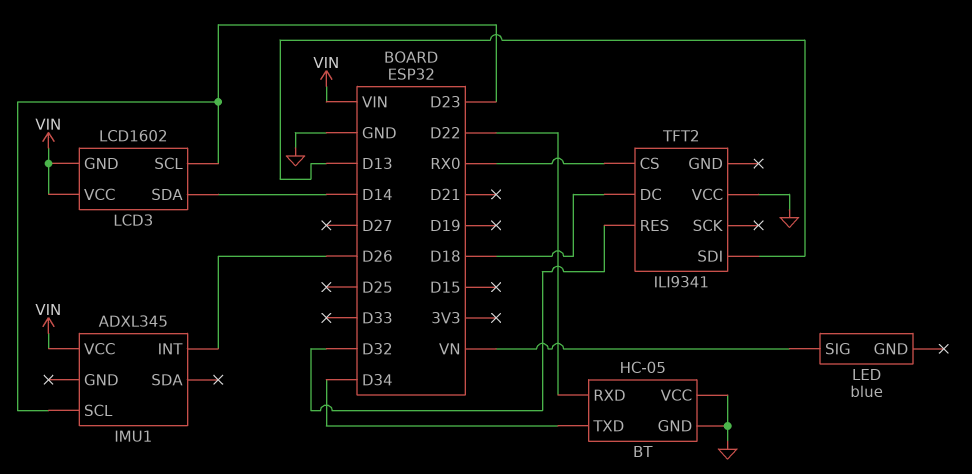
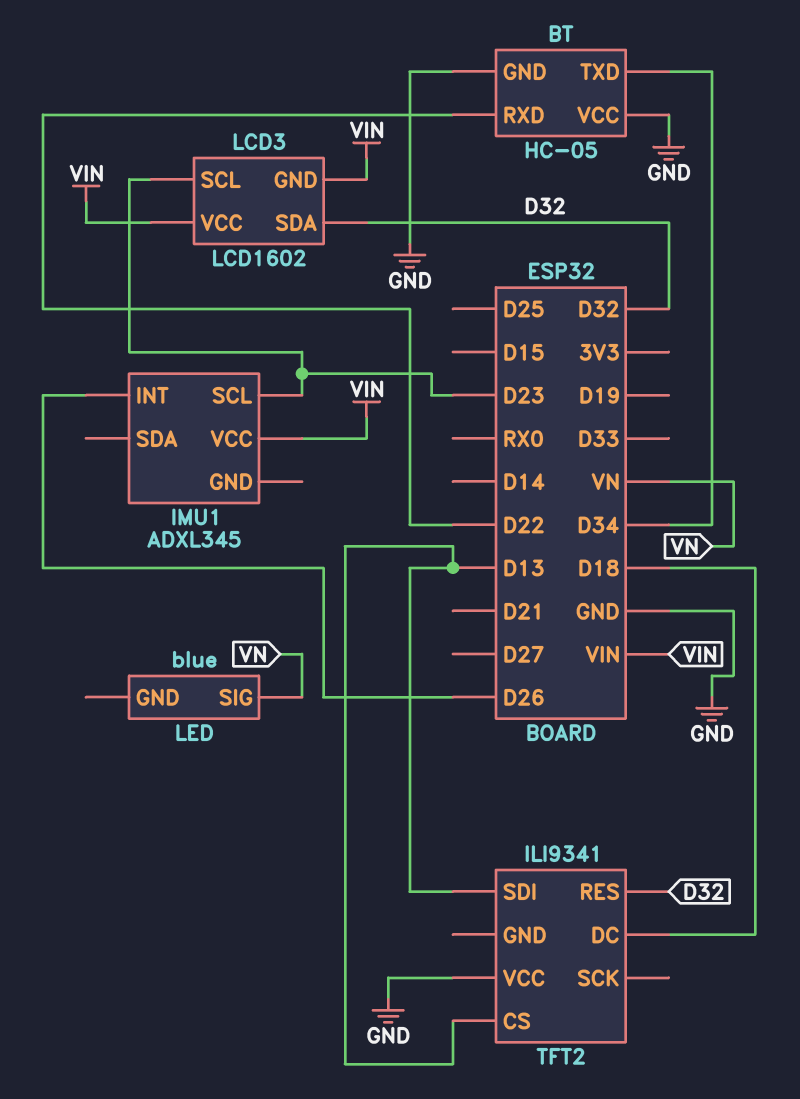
LCD3 pin SDA: D14 -> D32
TFT2 pin CS: RX0 -> D13

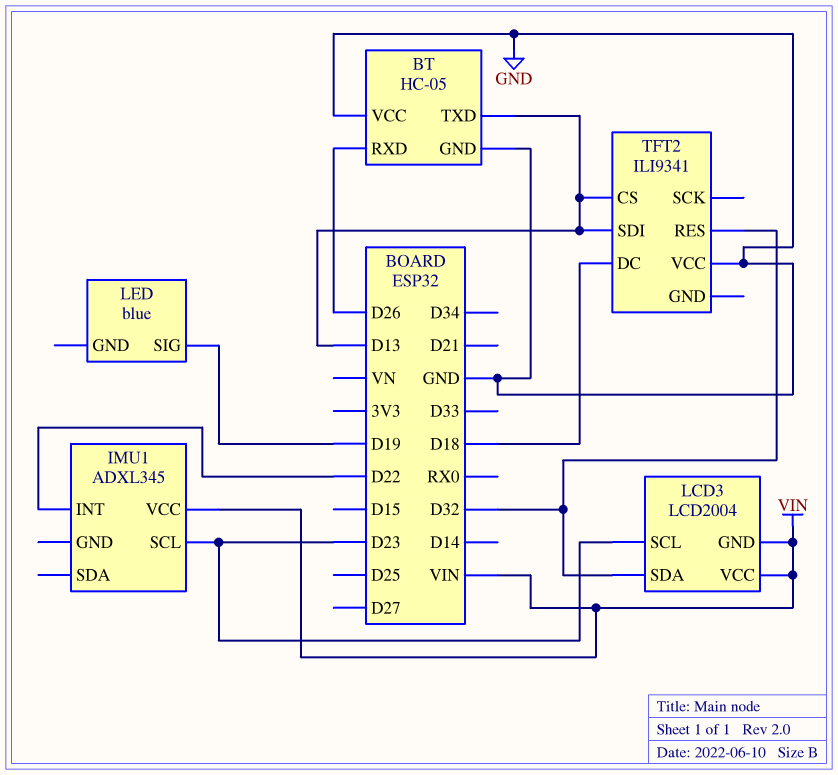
BT pin RXD: D22 -> D26
BT pin TXD: D34 -> D13
IMU1 pin INT: D26 -> D22
LCD3: LCD1602 -> LCD2004
LED pin SIG: VN -> D19

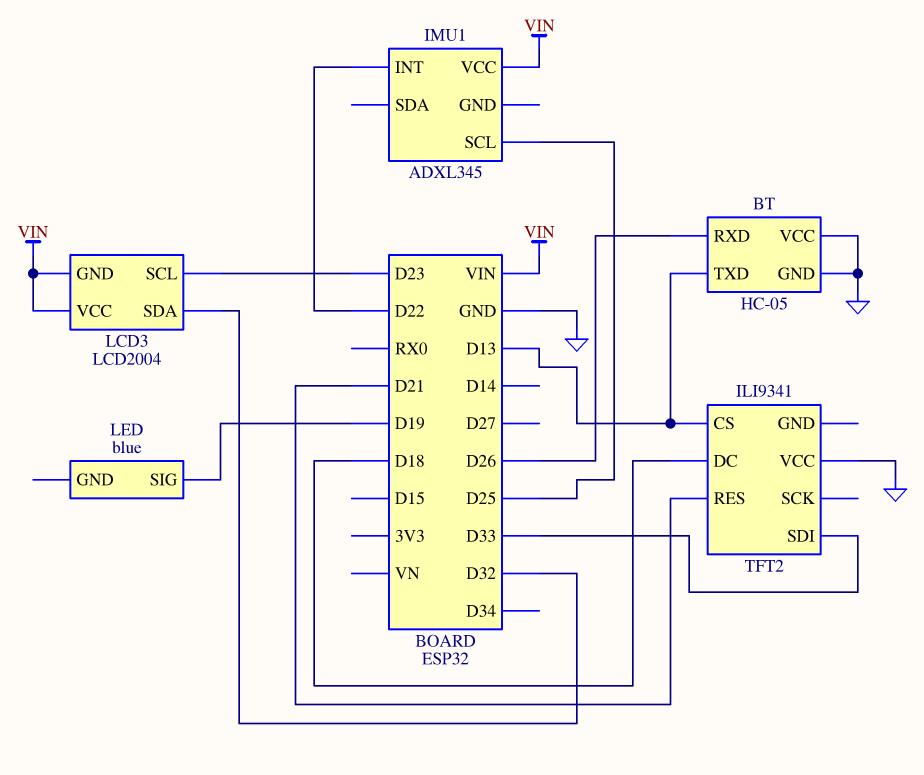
IMU1 pin SCL: D23 -> D25
TFT2 pin RES: D32 -> D21
TFT2 pin SDI: D13 -> D33

